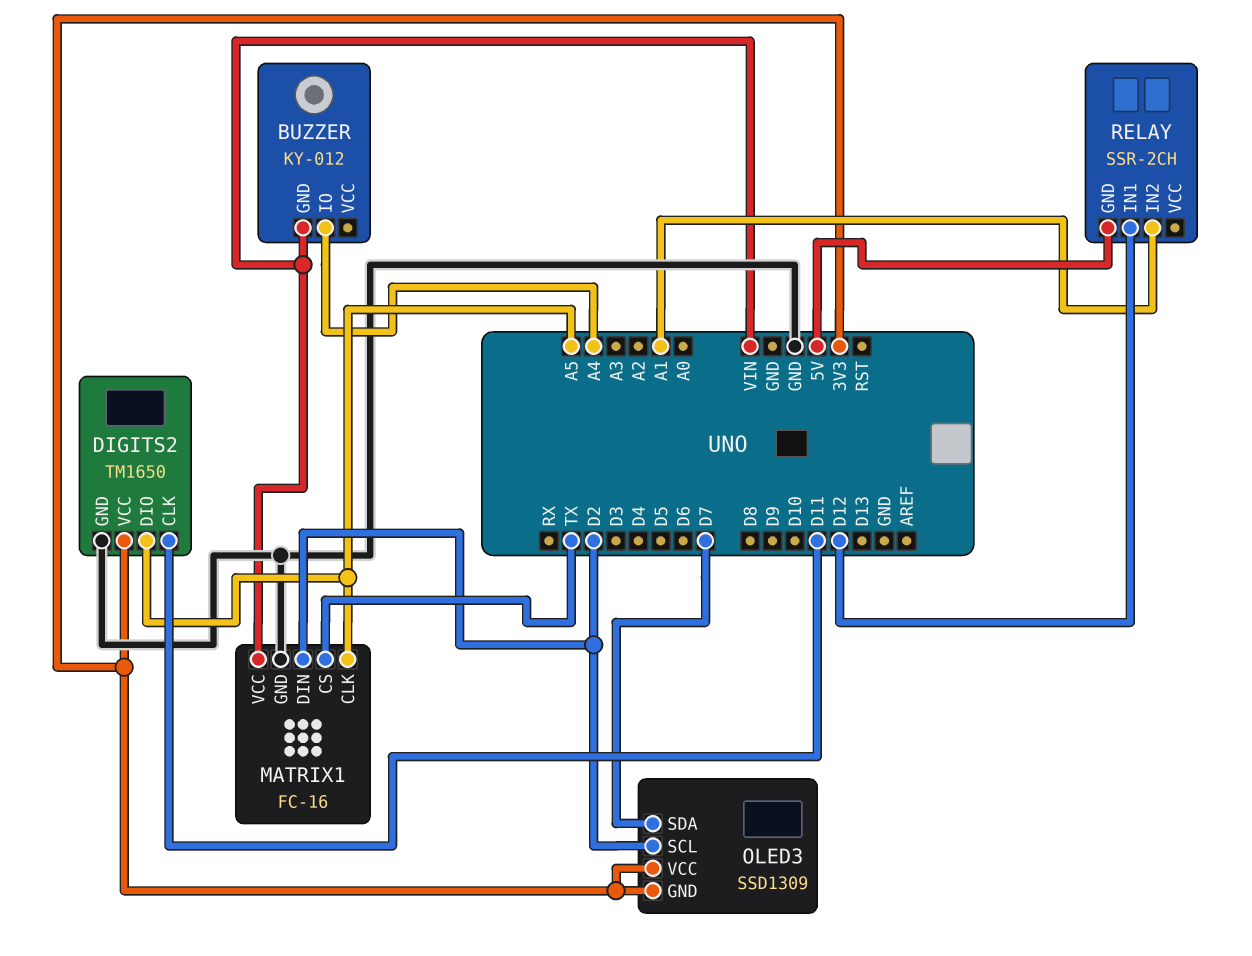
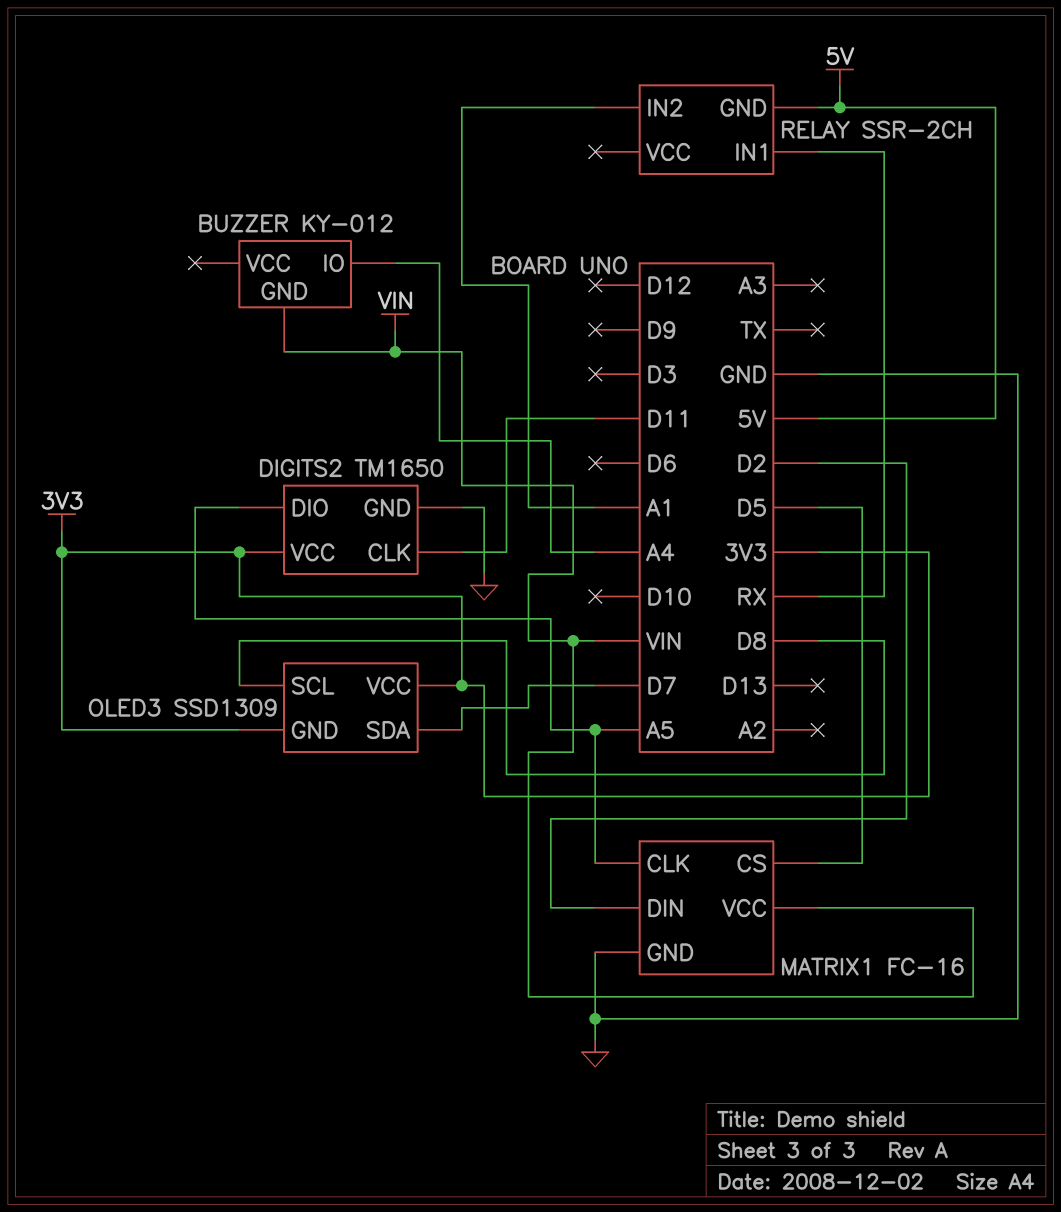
MATRIX1 pin CS: TX -> D5
OLED3 pin SCL: D2 -> D8
RELAY pin IN1: D12 -> RX

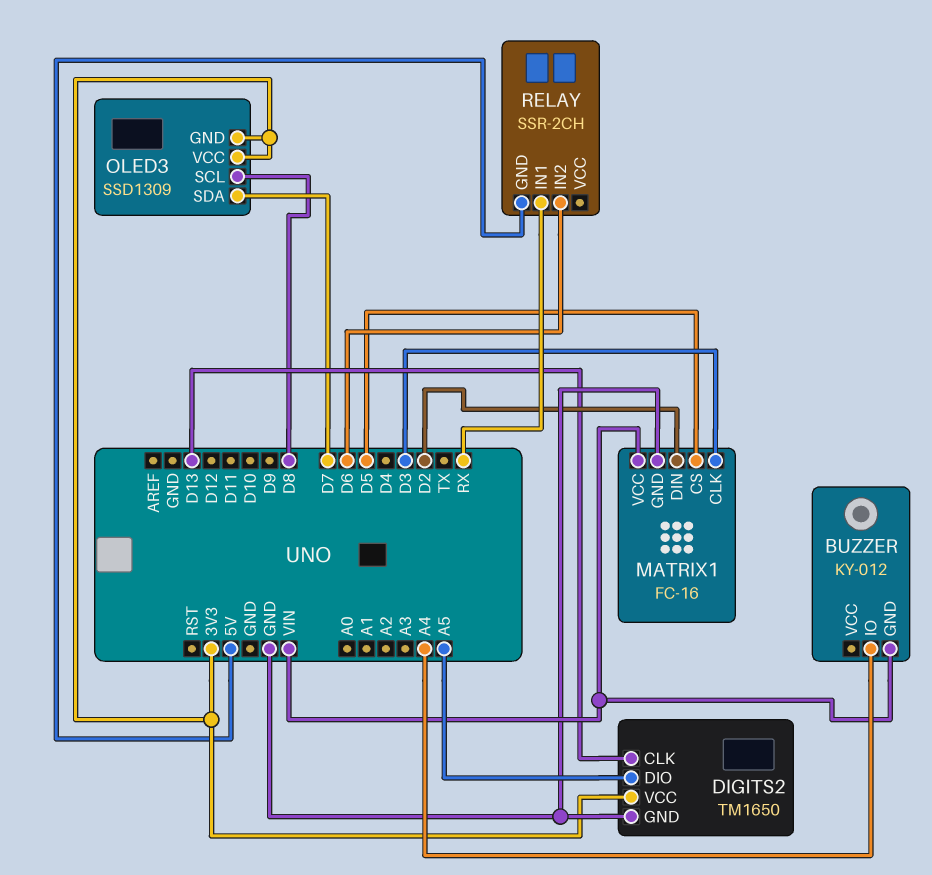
DIGITS2 pin CLK: D11 -> D13
MATRIX1 pin CLK: A5 -> D3
RELAY pin IN2: A1 -> D6

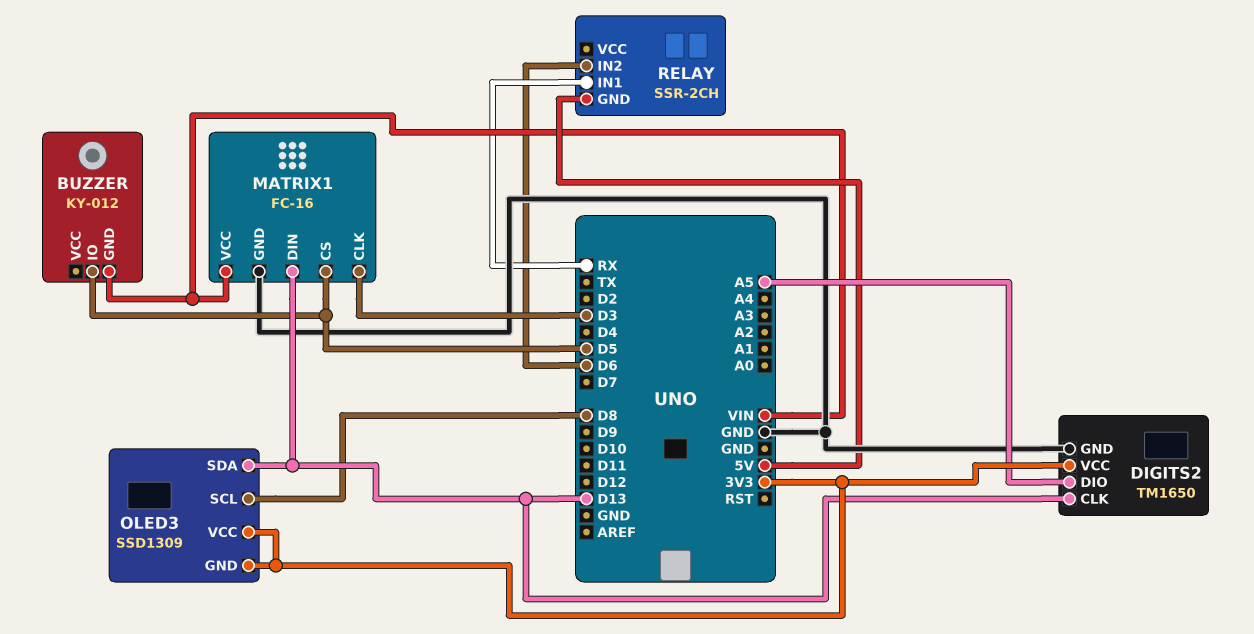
BUZZER pin IO: A4 -> D5
MATRIX1 pin DIN: D2 -> D13
OLED3 pin SDA: D7 -> D13

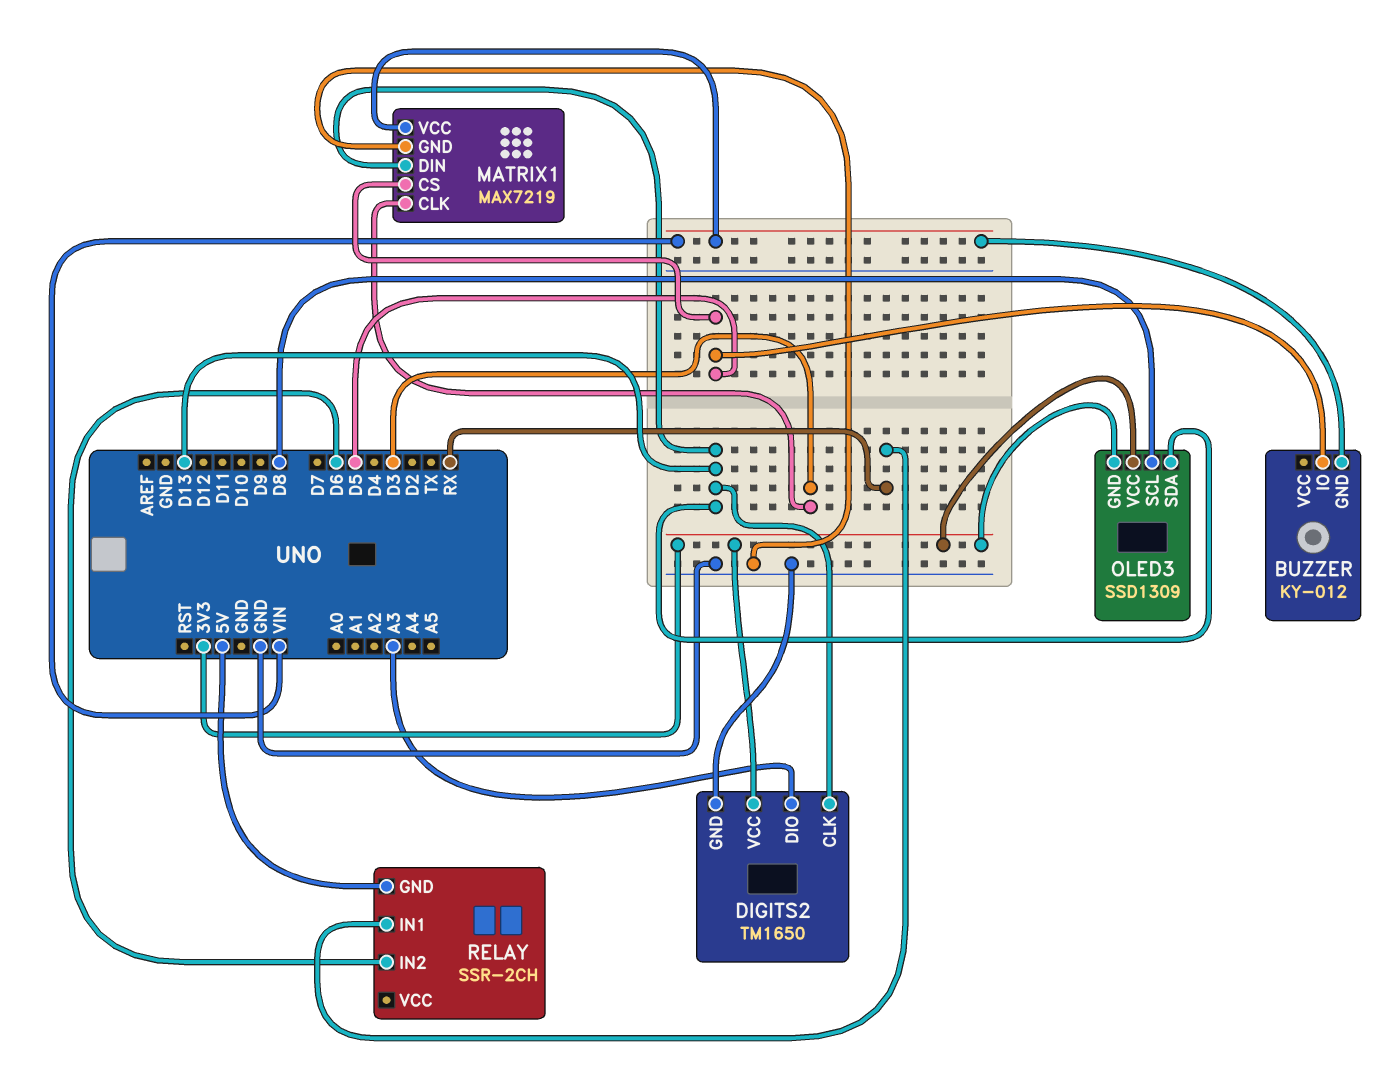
DIGITS2 pin DIO: A5 -> A3
MATRIX1: FC-16 -> MAX7219

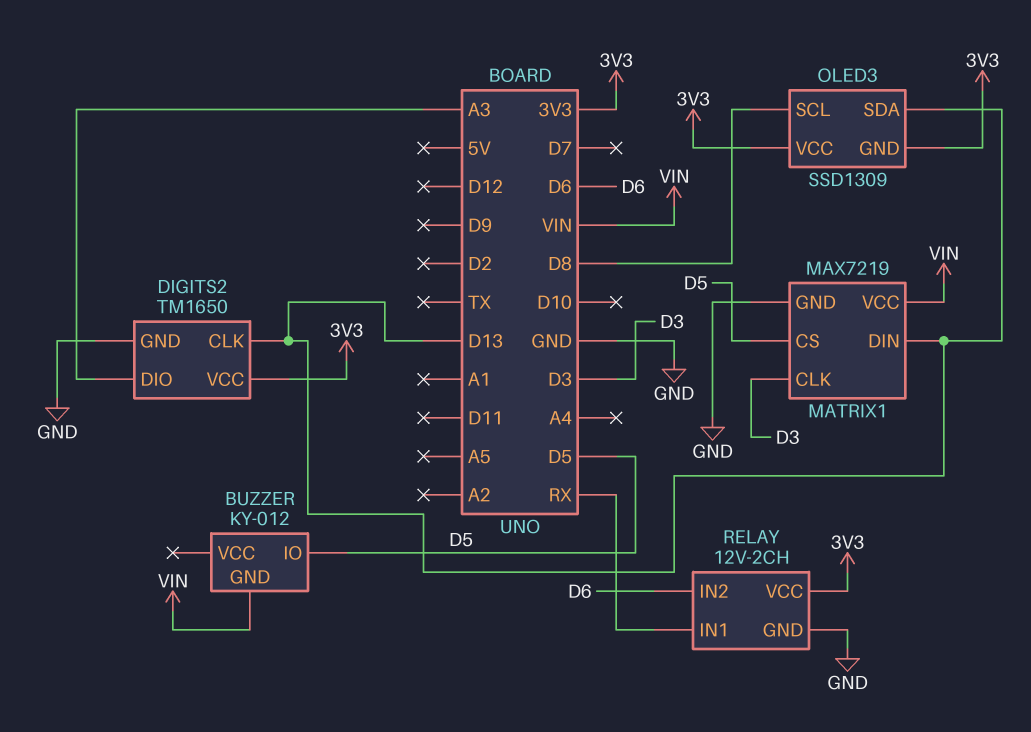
RELAY: SSR-2CH -> 12V-2CH
RELAY pin GND: 5V -> GND
RELAY pin VCC: none -> 3V3

